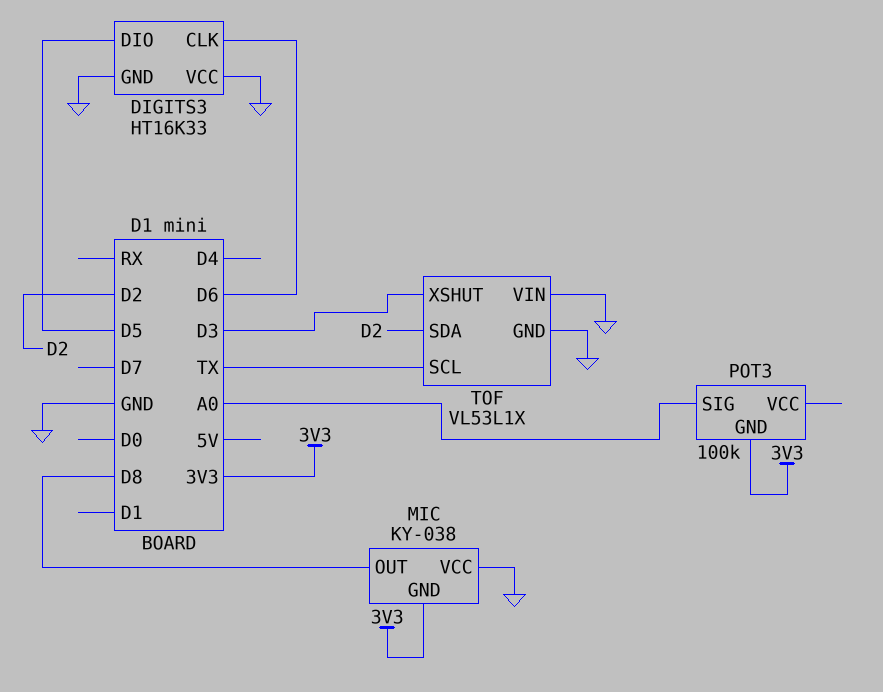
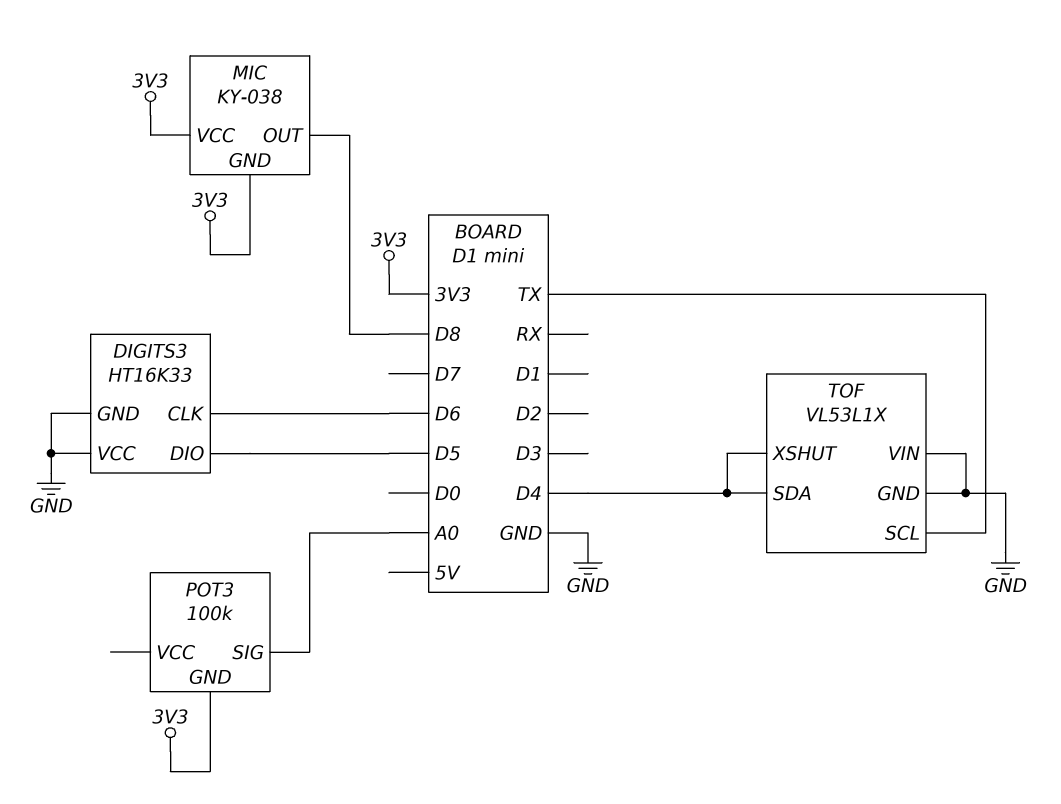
MIC pin VCC: GND -> 3V3
TOF pin SDA: D2 -> D4
TOF pin XSHUT: D3 -> D4

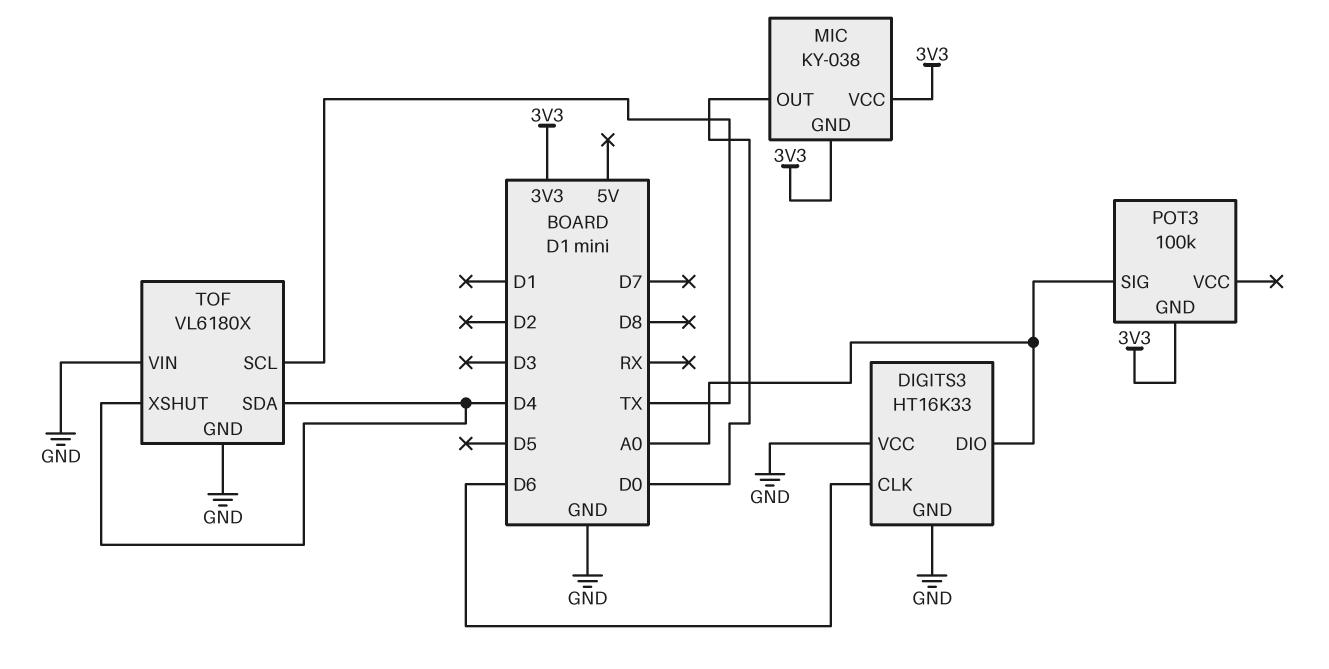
DIGITS3 pin DIO: D5 -> A0
MIC pin OUT: D8 -> D0
TOF: VL53L1X -> VL6180X

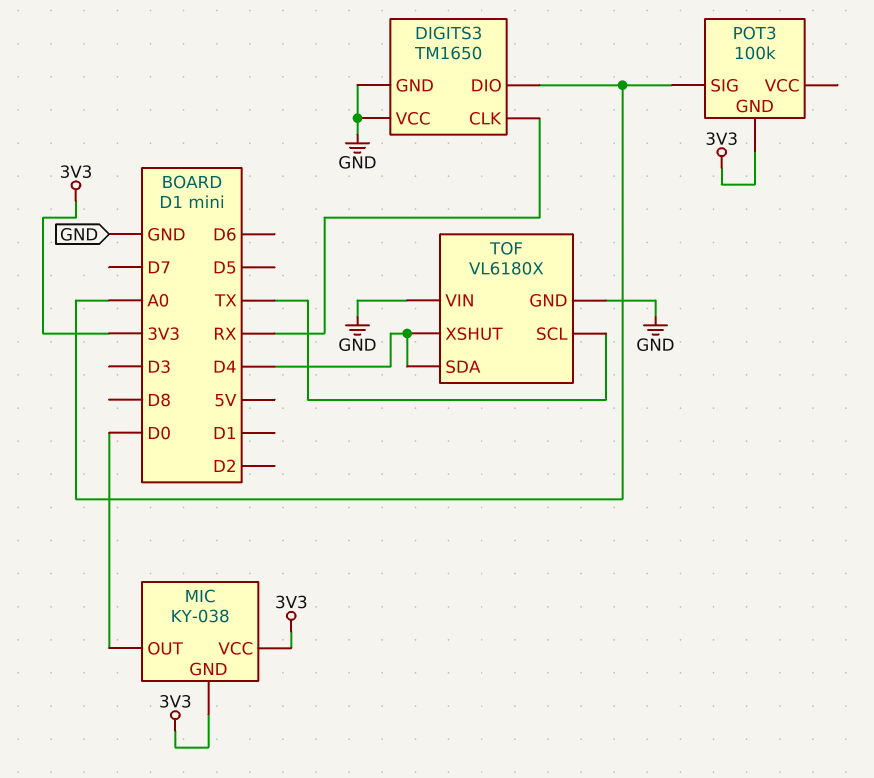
DIGITS3: HT16K33 -> TM1650
DIGITS3 pin CLK: D6 -> RX

